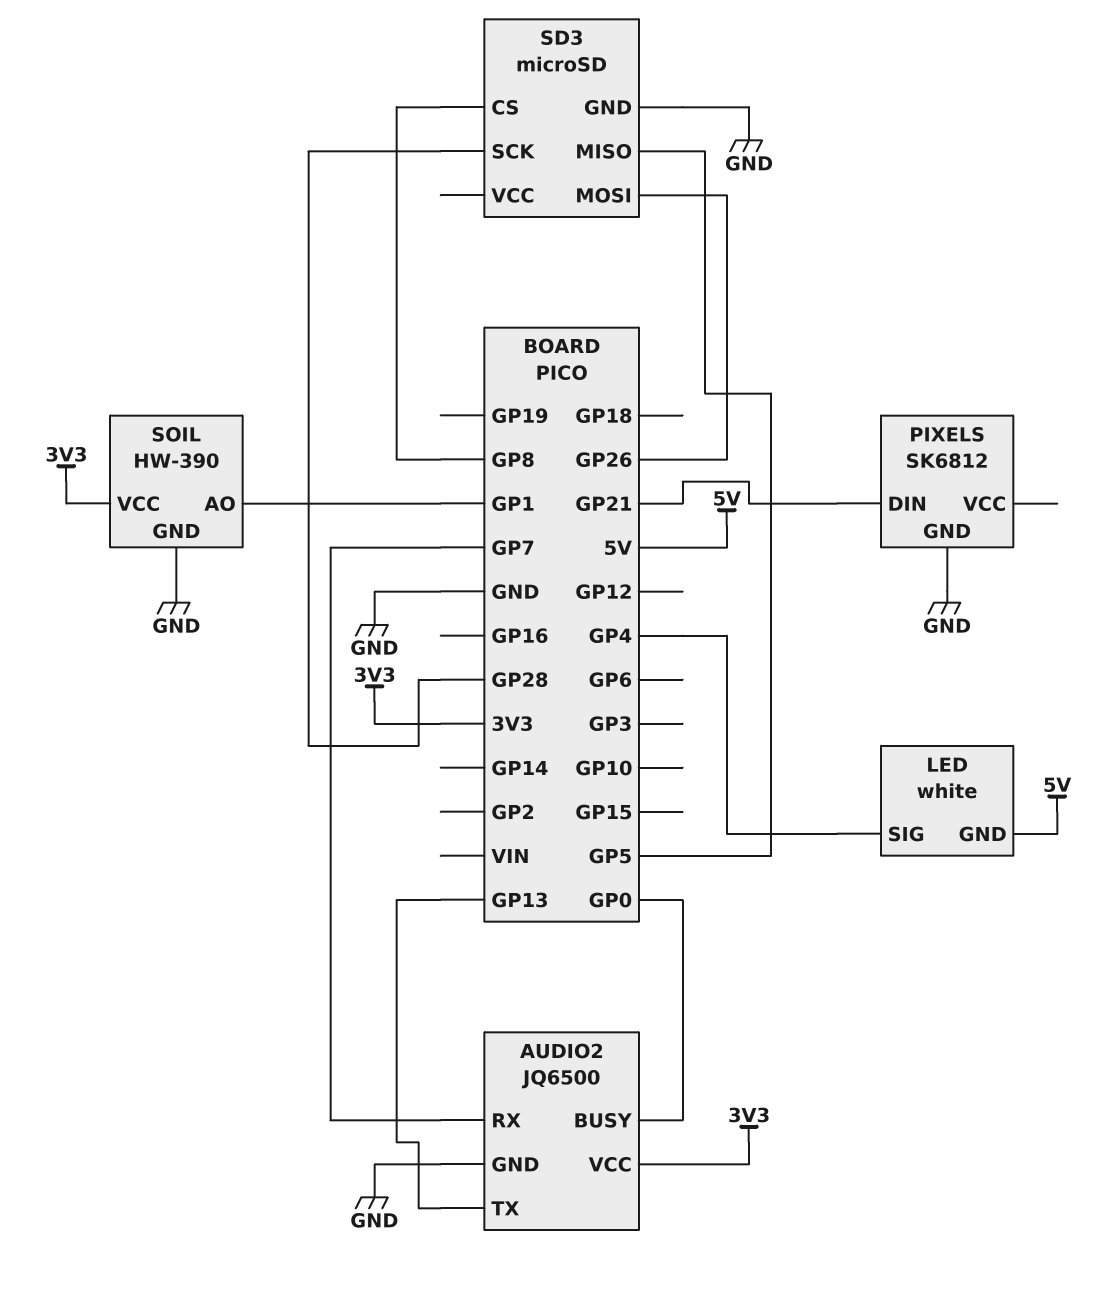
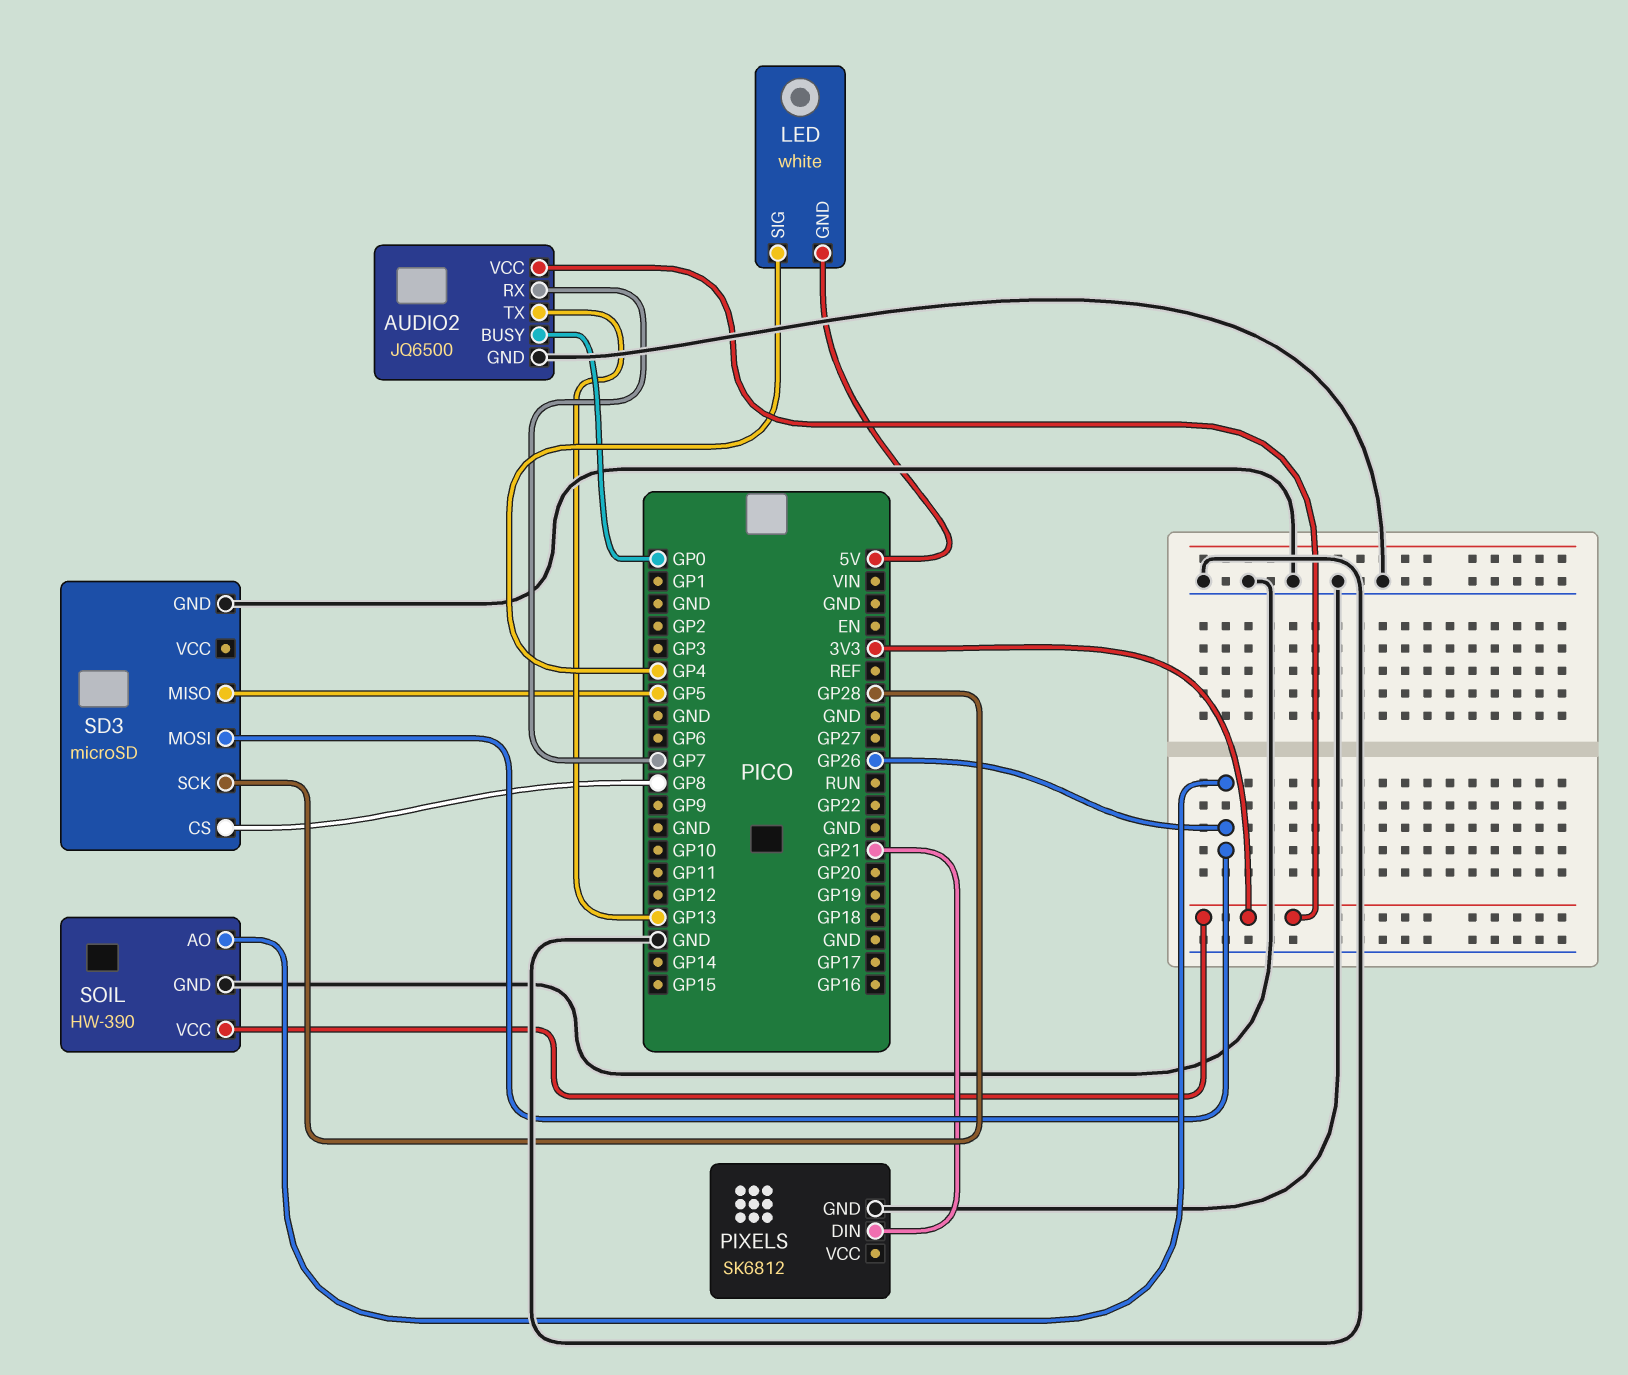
SOIL pin AO: GP1 -> GP26

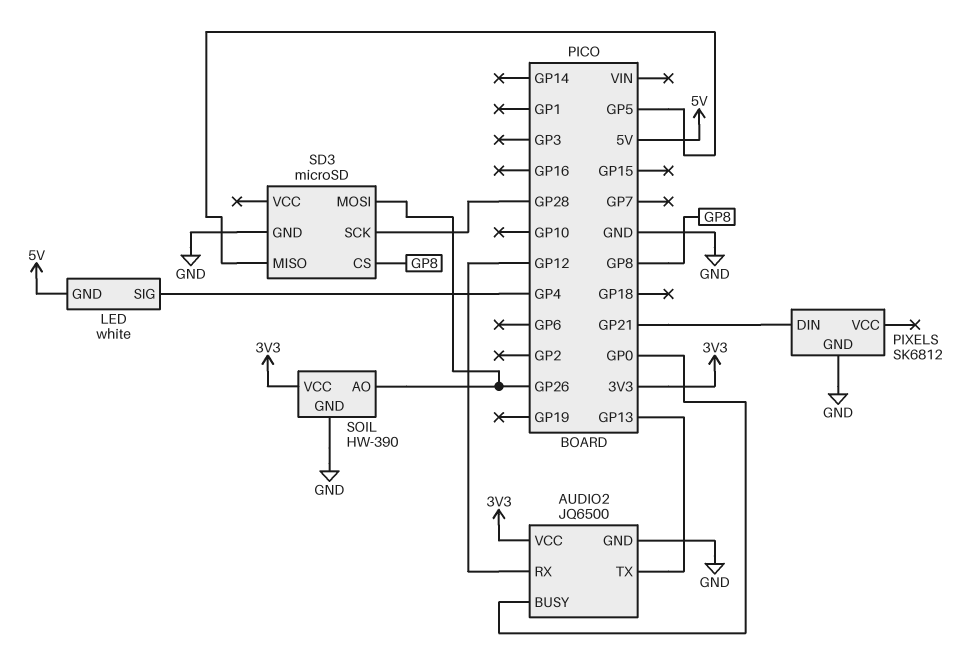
AUDIO2 pin RX: GP7 -> GP12

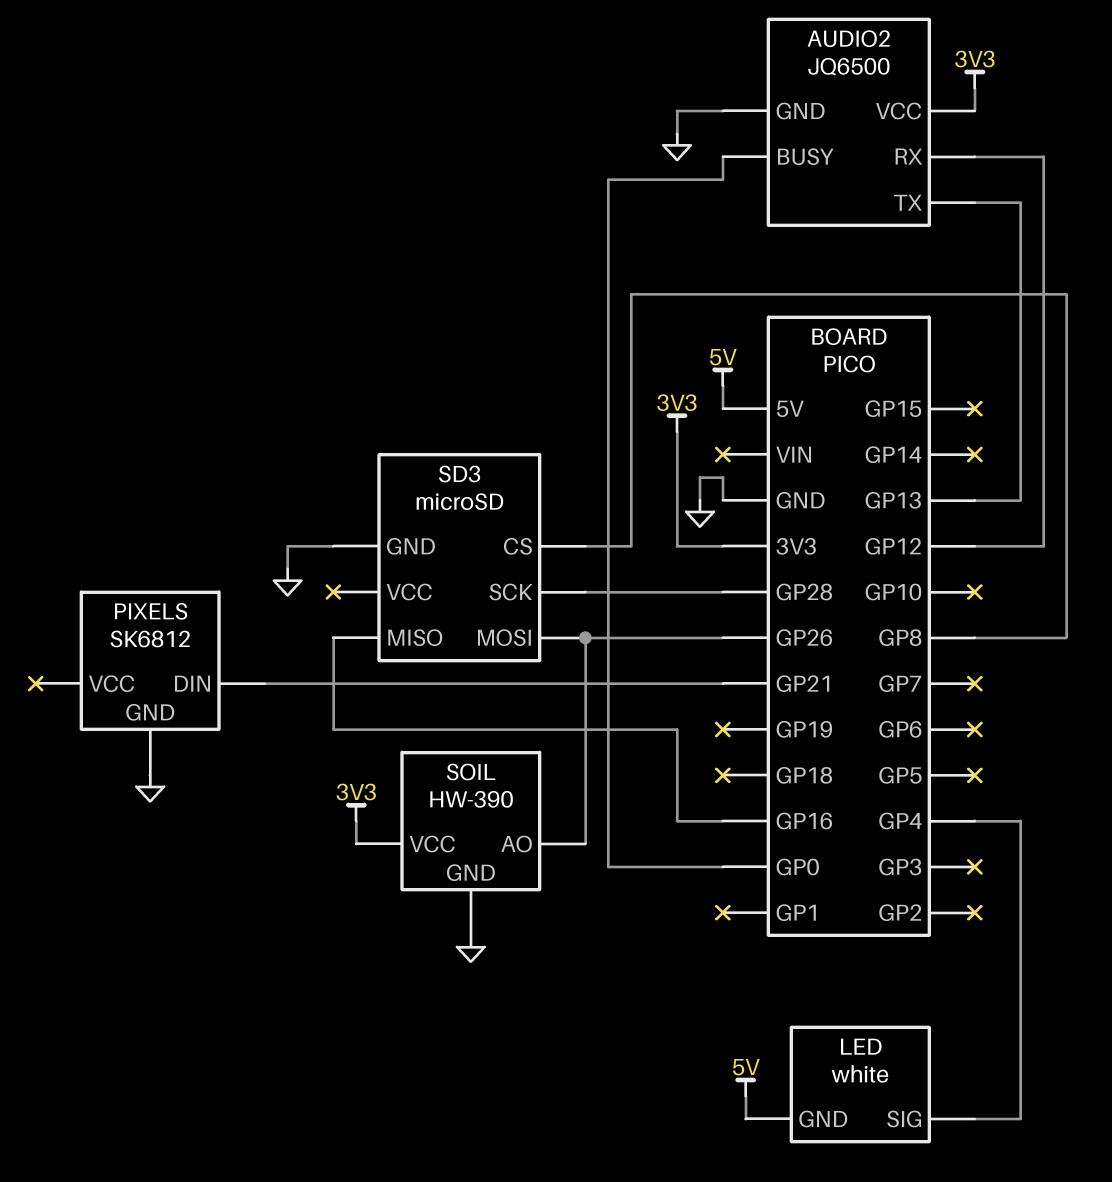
SD3 pin MISO: GP5 -> GP16

